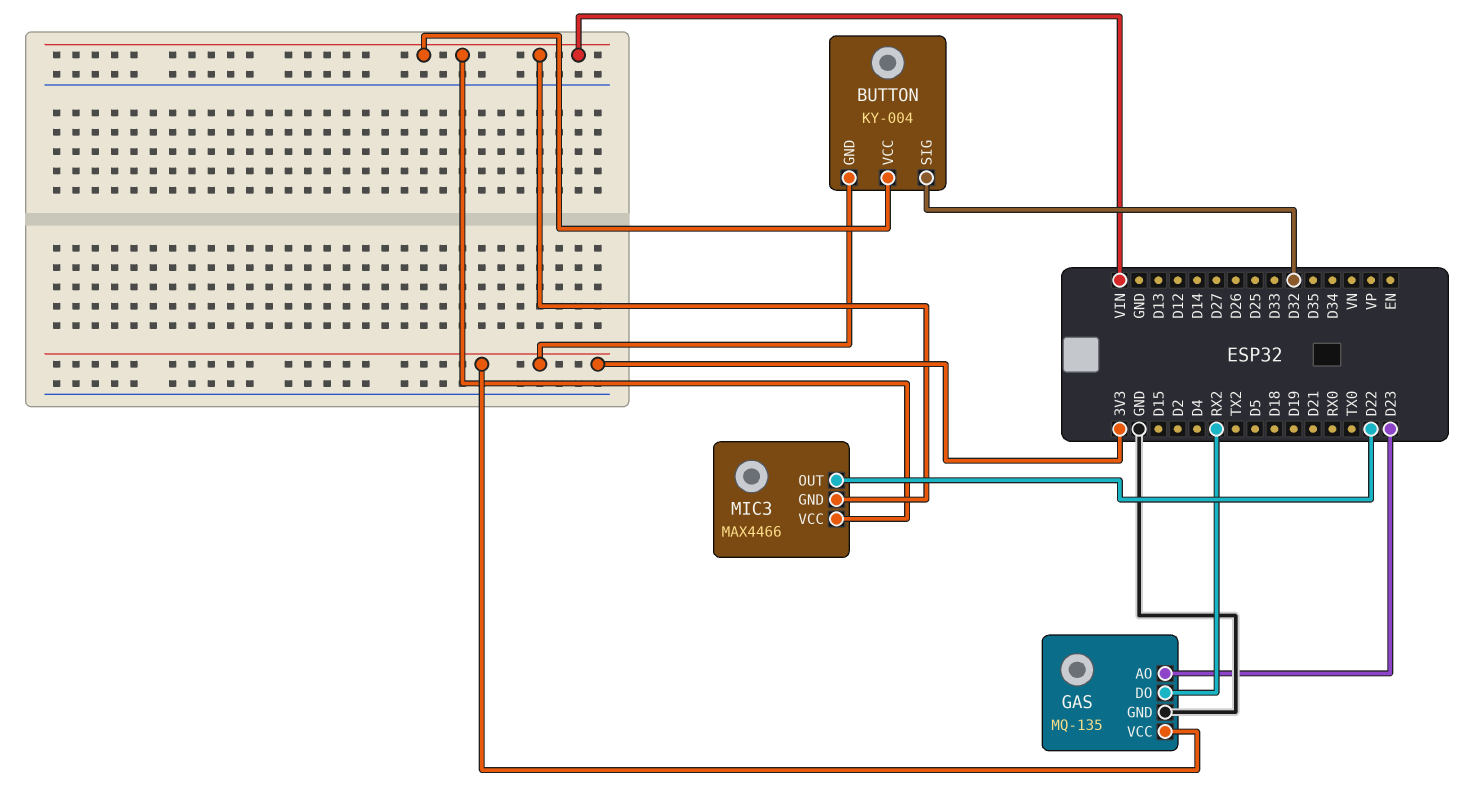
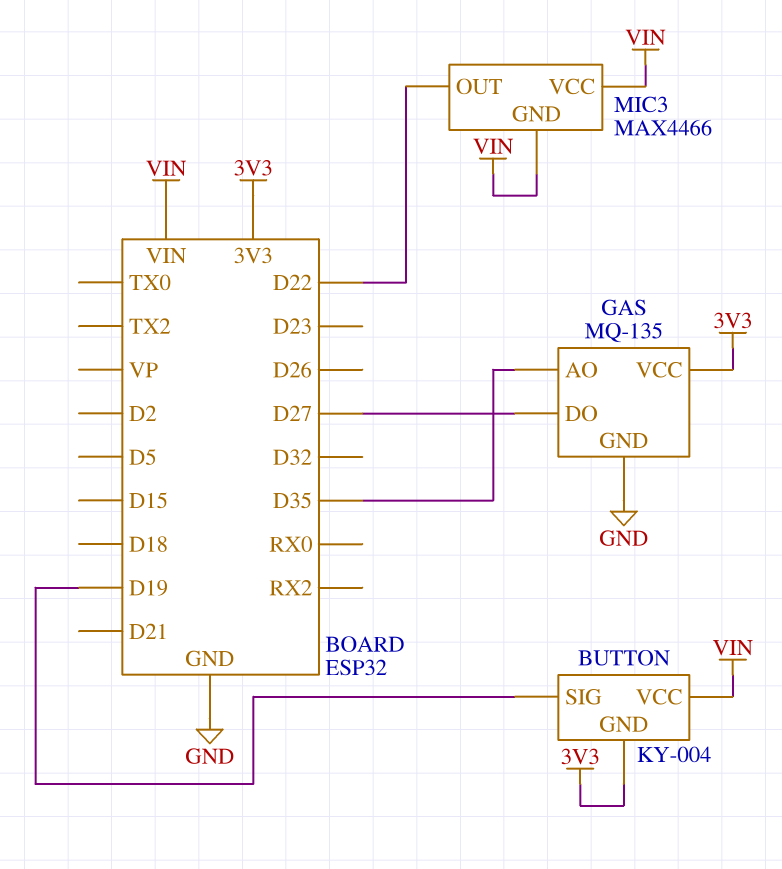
BUTTON pin SIG: D32 -> D19
GAS pin AO: D23 -> D35
GAS pin DO: RX2 -> D27

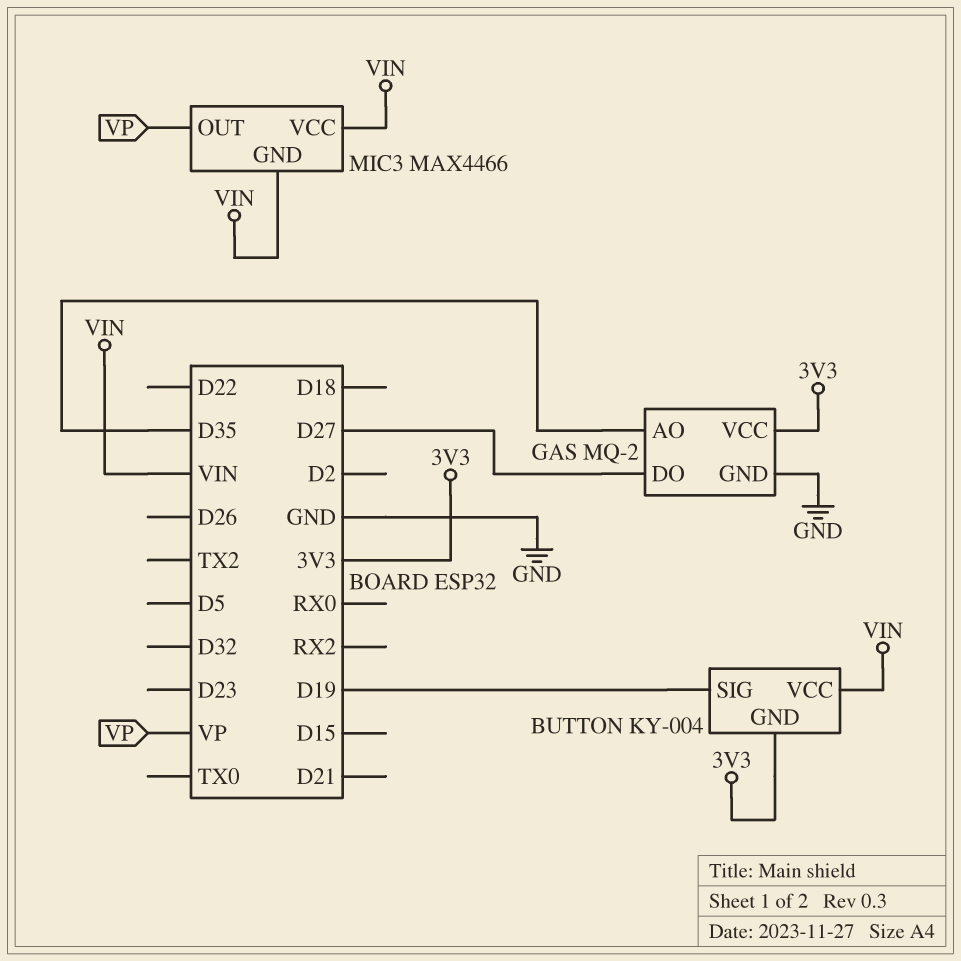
GAS: MQ-135 -> MQ-2
MIC3 pin OUT: D22 -> VP

